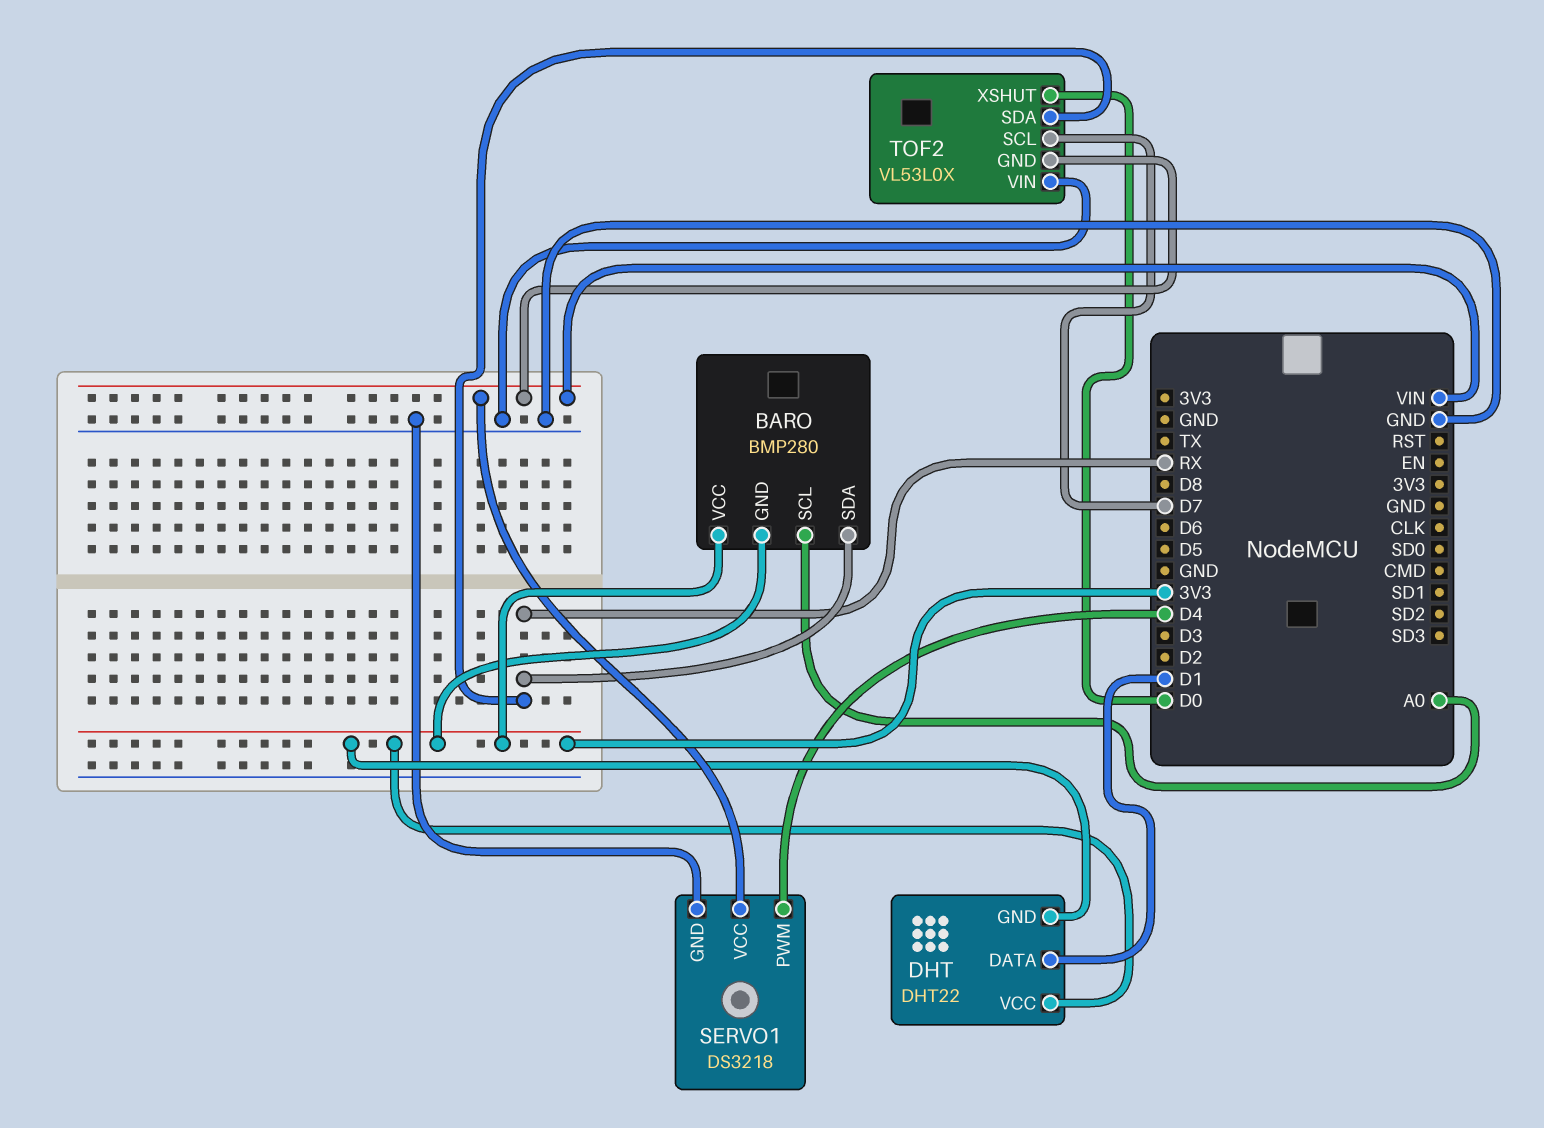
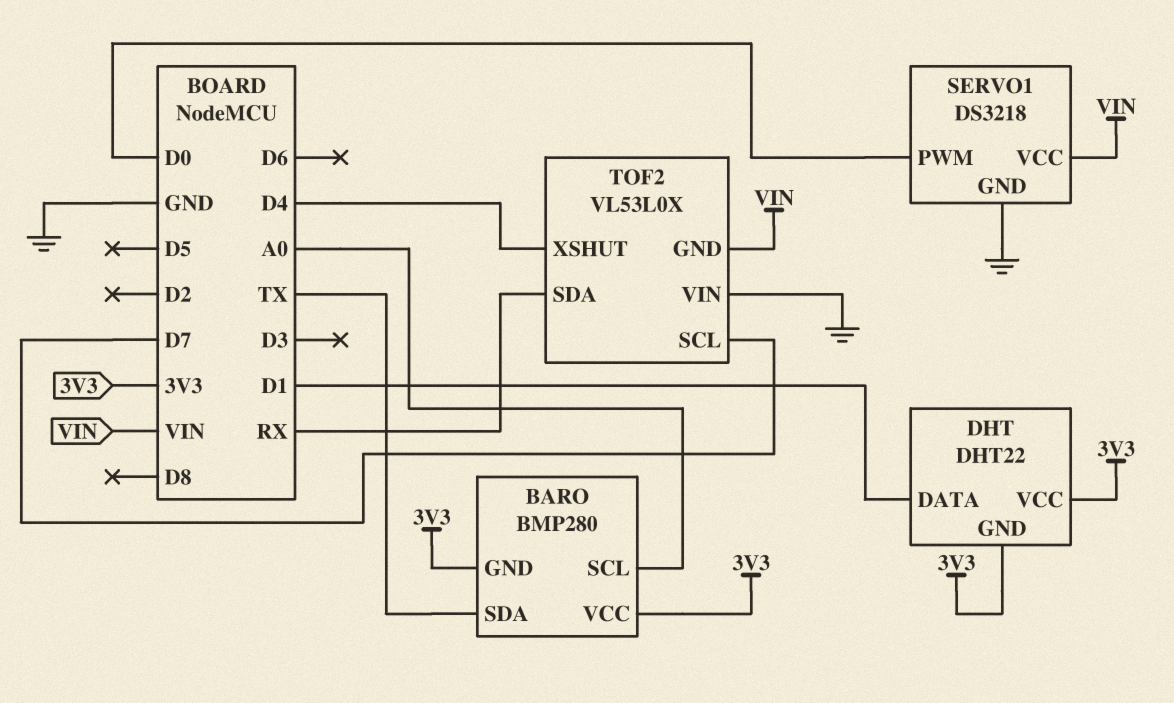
BARO pin SDA: RX -> TX
SERVO1 pin PWM: D4 -> D0
TOF2 pin XSHUT: D0 -> D4

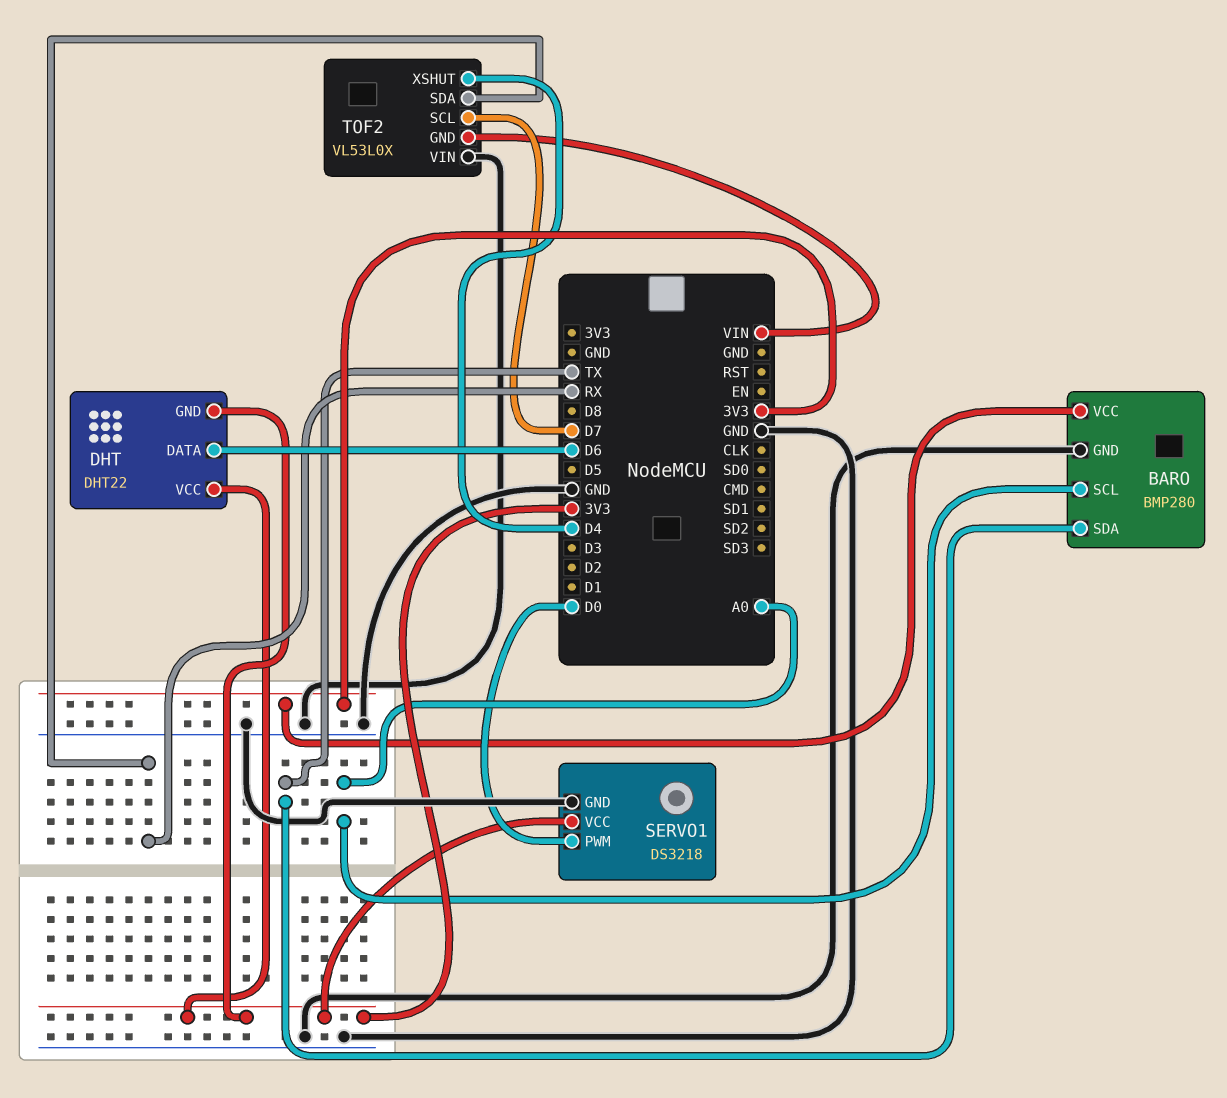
BARO pin GND: 3V3 -> GND
DHT pin DATA: D1 -> D6
SERVO1 pin VCC: VIN -> 3V3

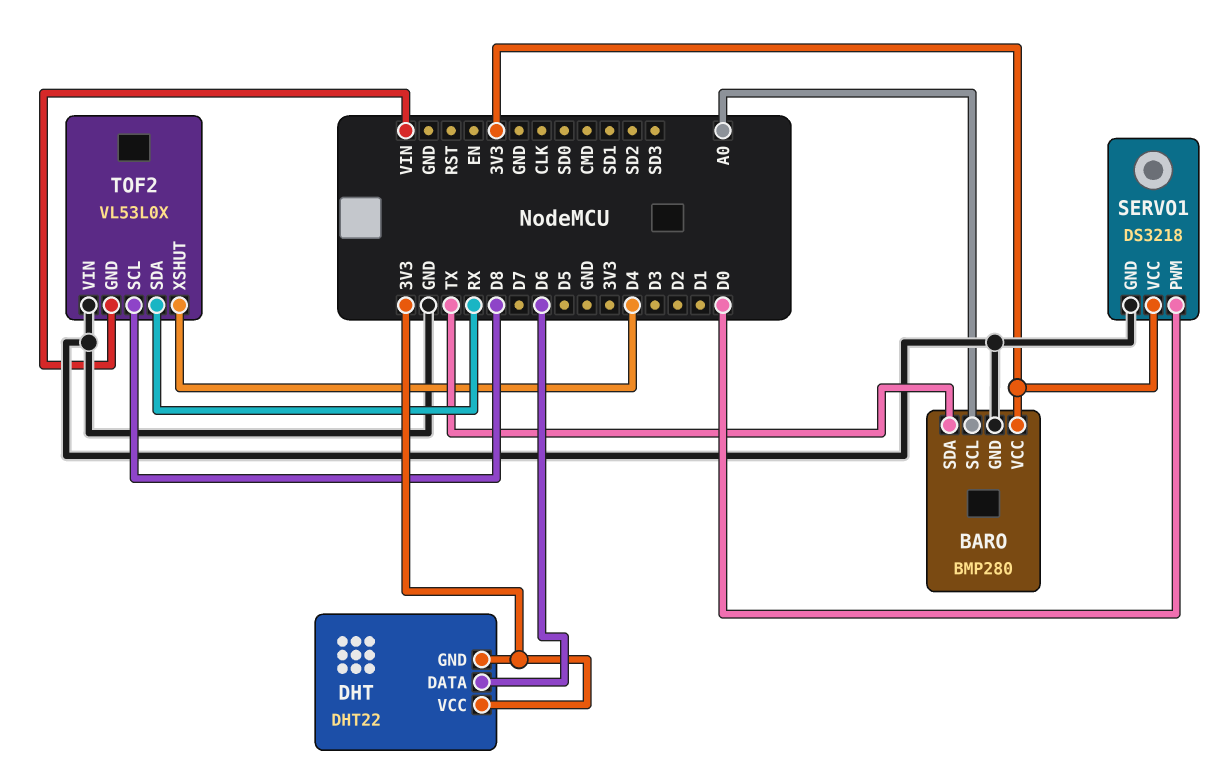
TOF2 pin SCL: D7 -> D8

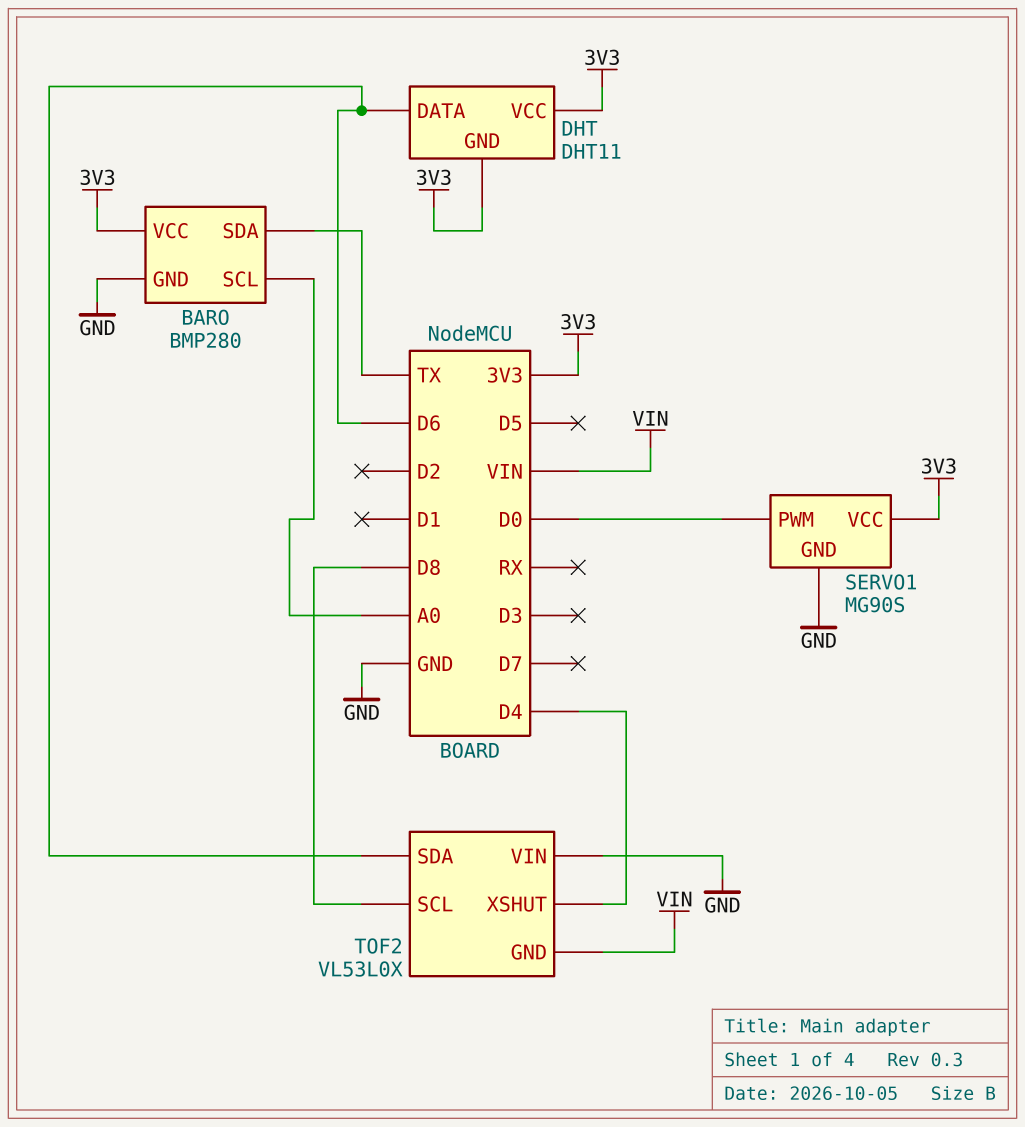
DHT: DHT22 -> DHT11
SERVO1: DS3218 -> MG90S
TOF2 pin SDA: RX -> D6

